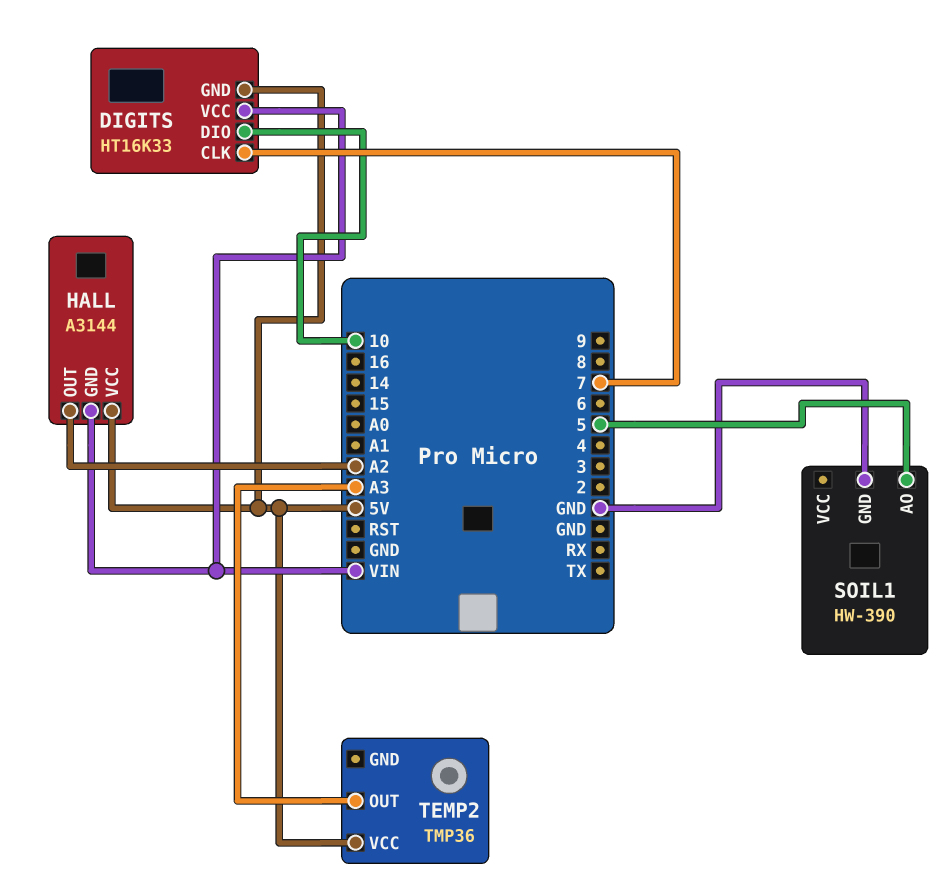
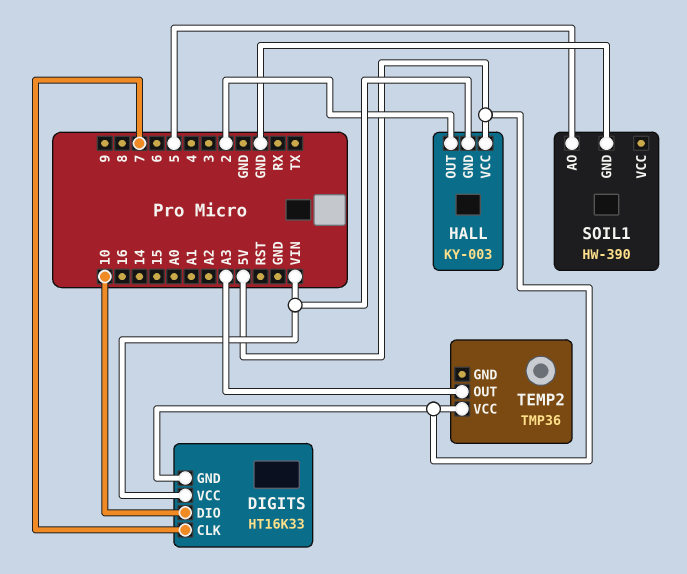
HALL: A3144 -> KY-003
HALL pin OUT: A2 -> 2

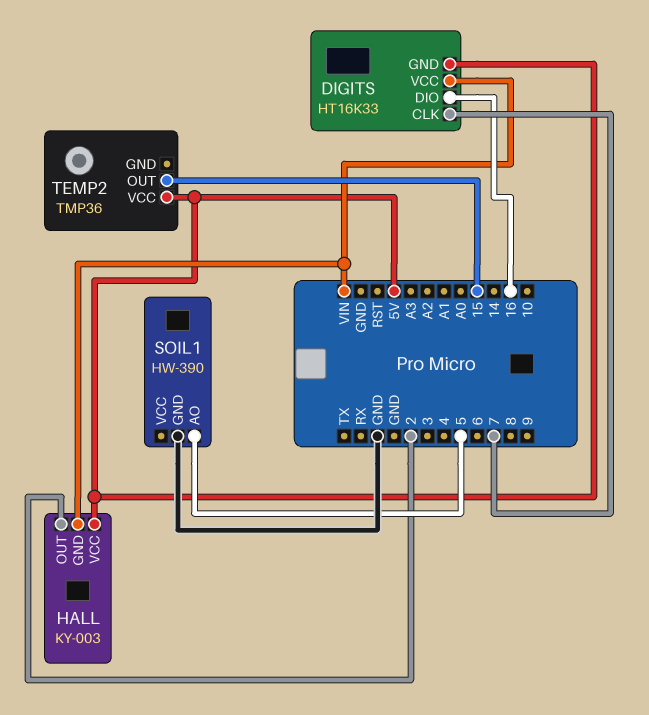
DIGITS pin DIO: 10 -> 16
TEMP2 pin OUT: A3 -> 15

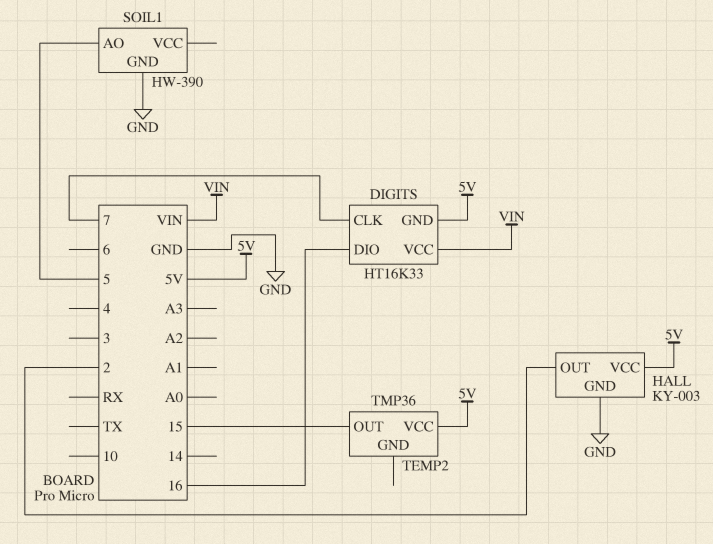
HALL pin GND: VIN -> GND

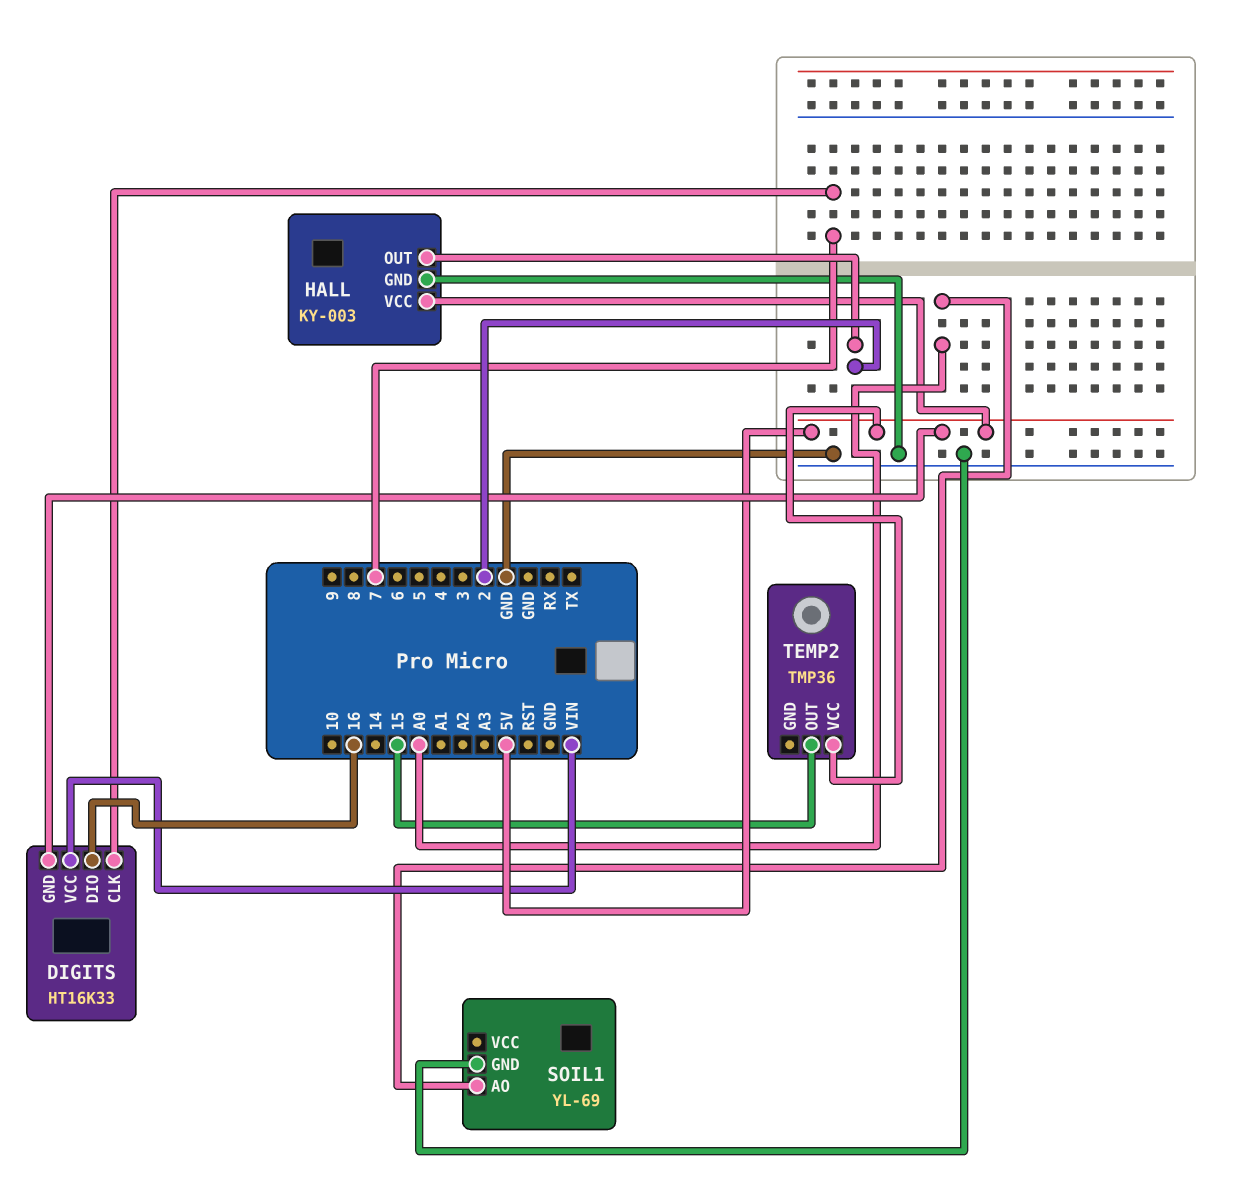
SOIL1: HW-390 -> YL-69
SOIL1 pin AO: 5 -> A0

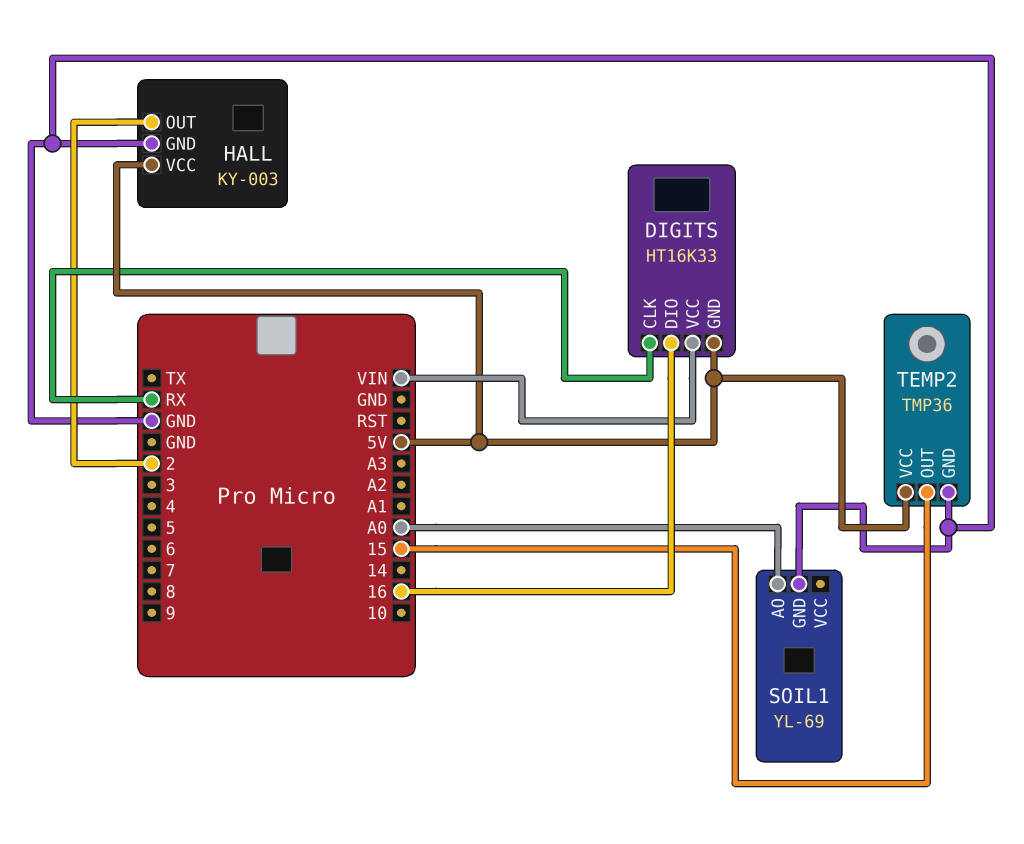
DIGITS pin CLK: 7 -> RX
TEMP2 pin GND: none -> GND

